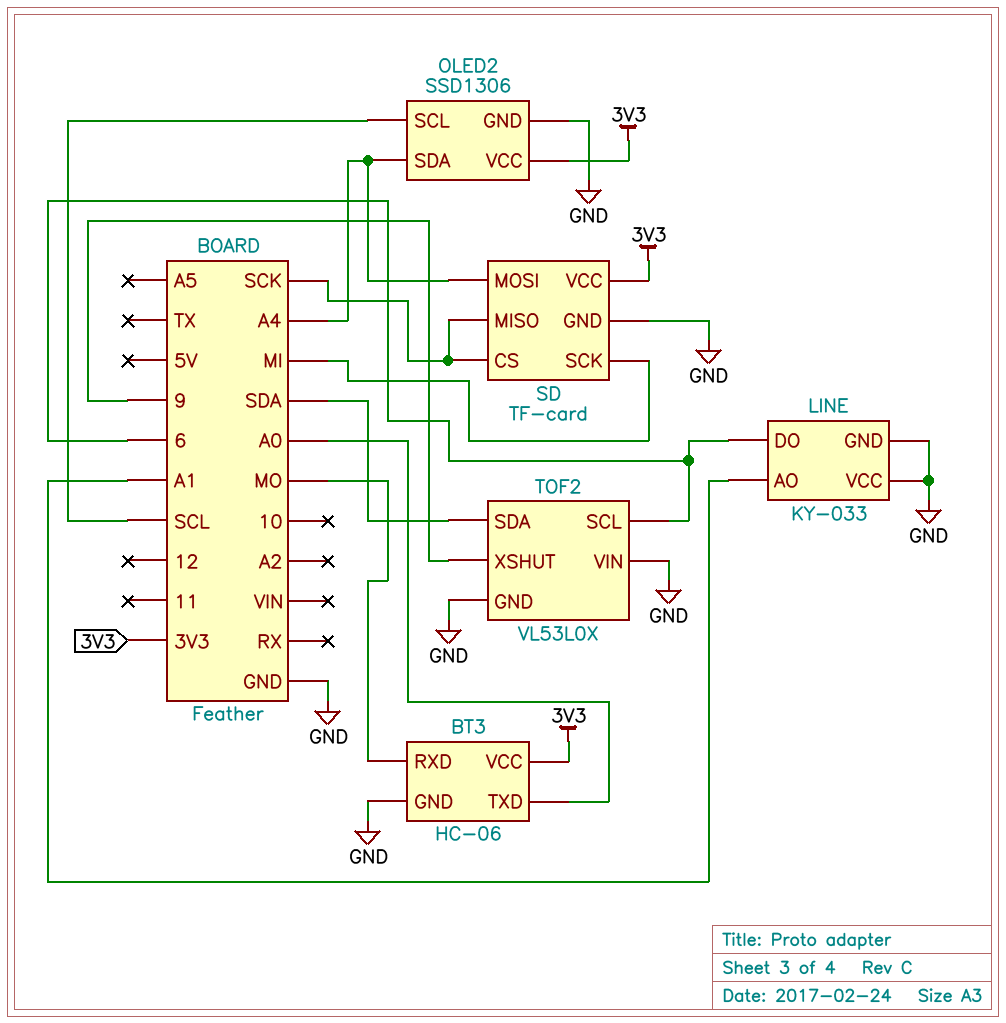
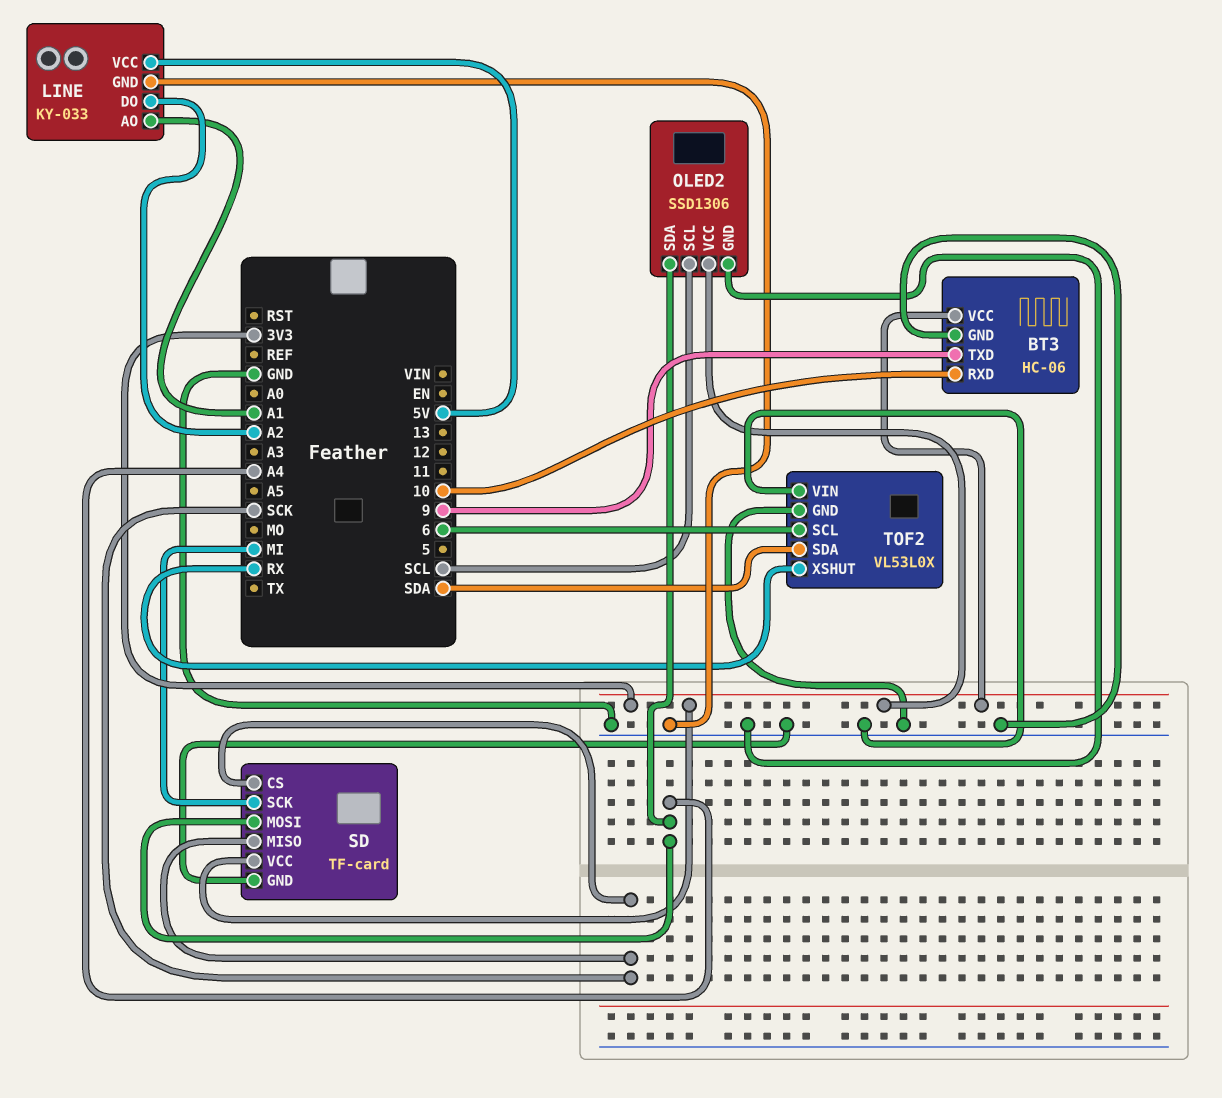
BT3 pin RXD: MO -> 10
BT3 pin TXD: A0 -> 9
LINE pin DO: 6 -> A2
LINE pin VCC: GND -> 5V
TOF2 pin XSHUT: 9 -> RX

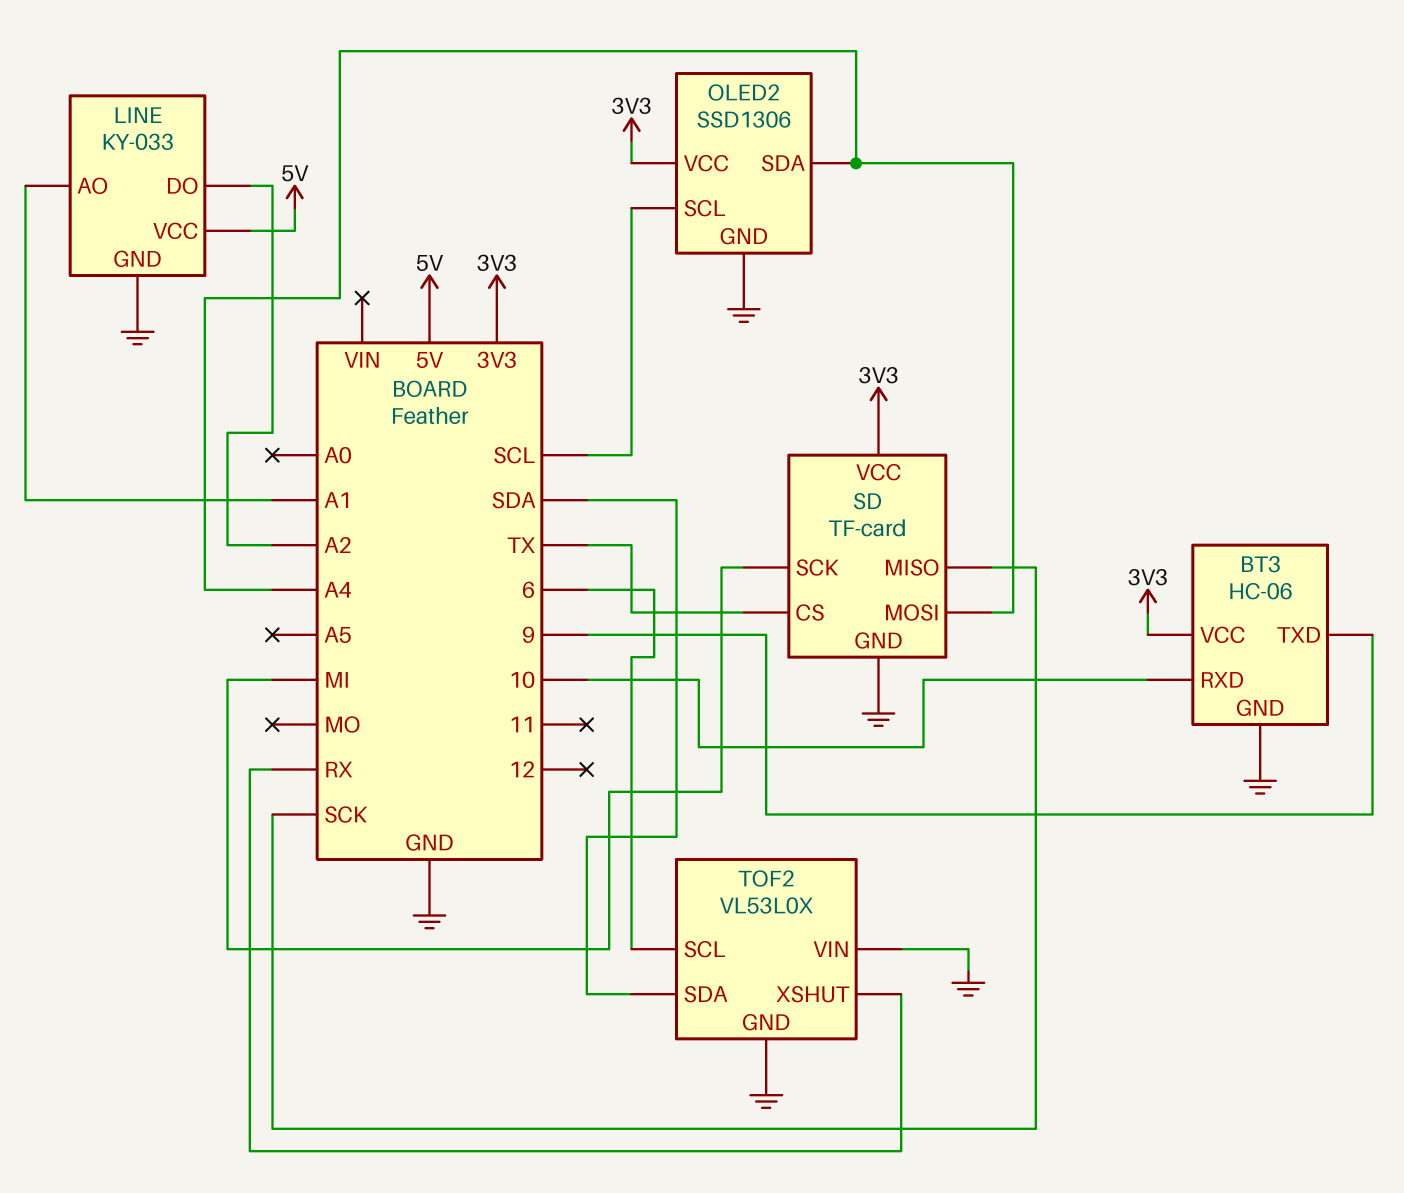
SD pin CS: SCK -> TX

